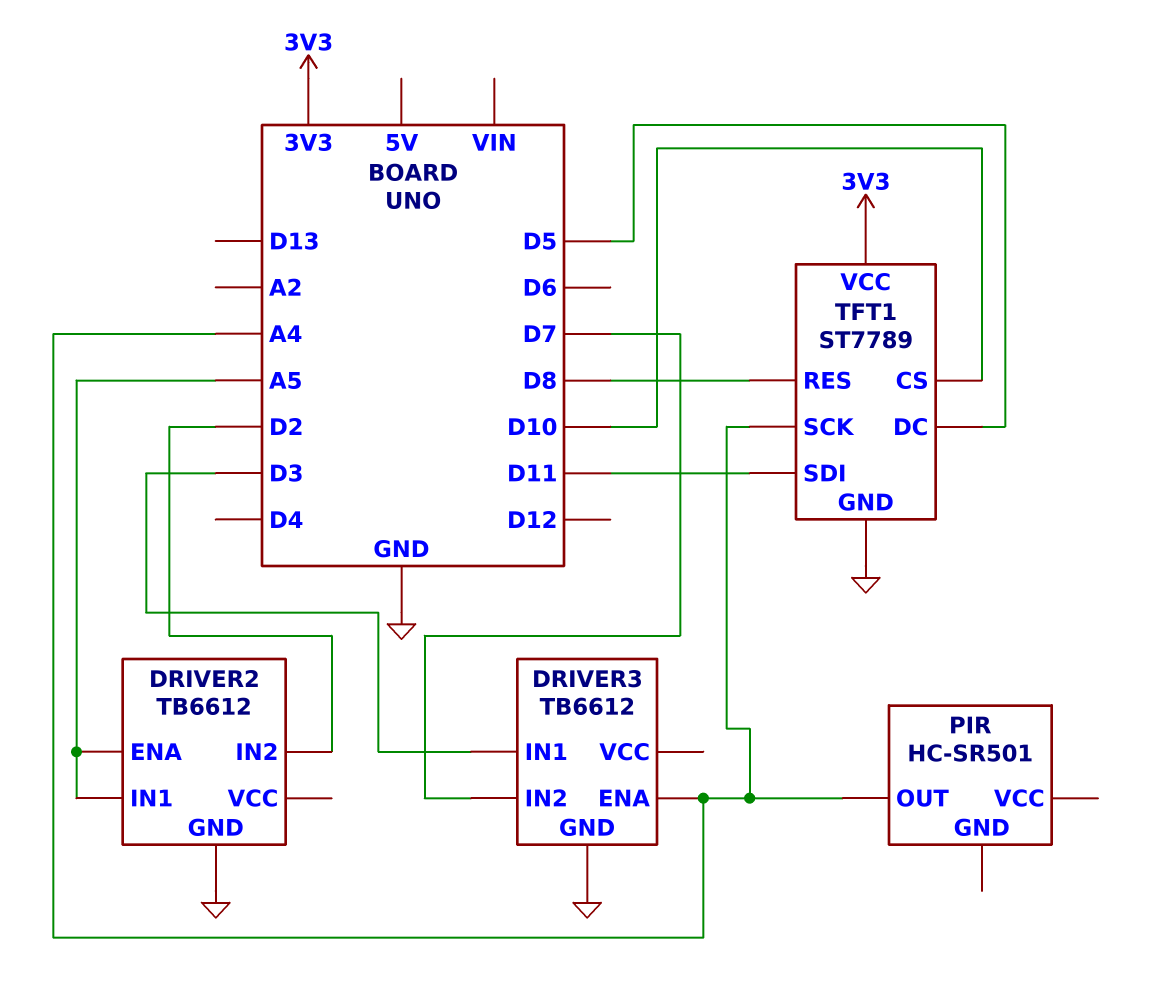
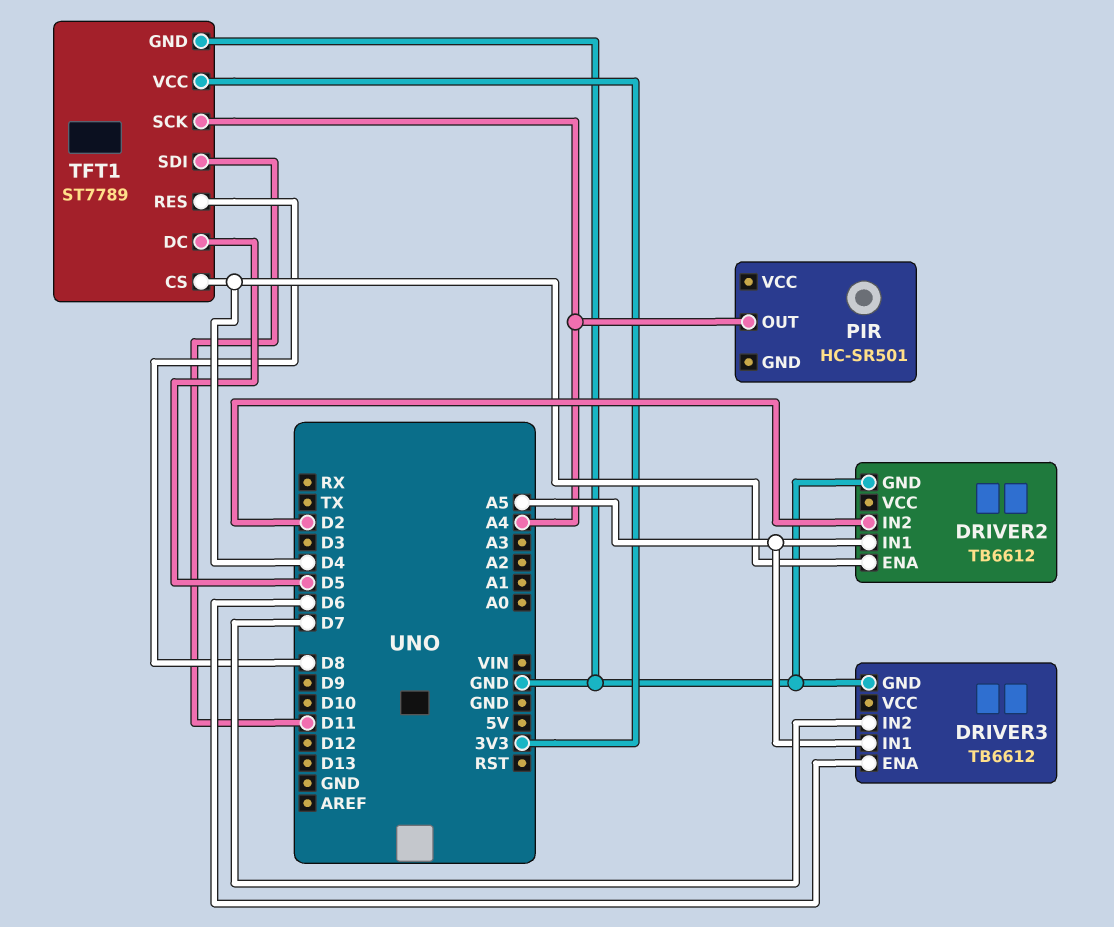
DRIVER2 pin ENA: A5 -> D4
DRIVER3 pin ENA: A4 -> D6
DRIVER3 pin IN1: D3 -> A5
TFT1 pin CS: D10 -> D4

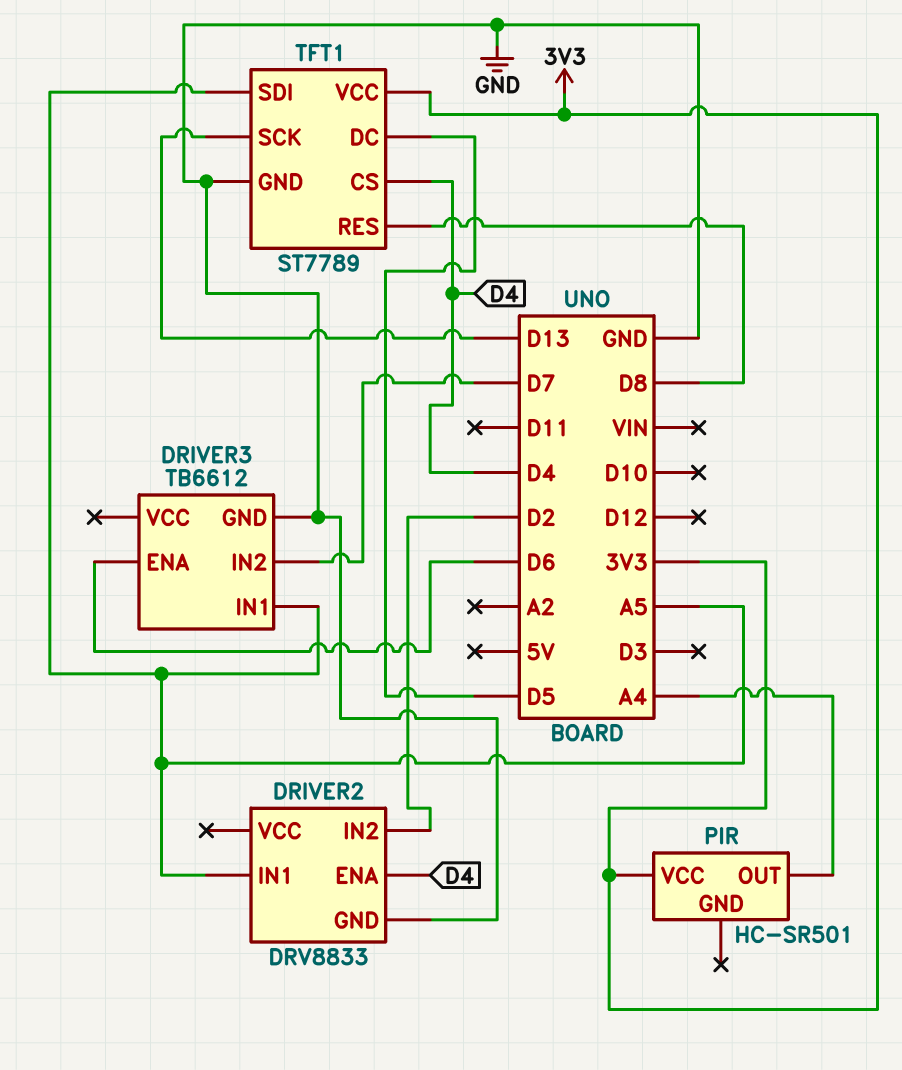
DRIVER2: TB6612 -> DRV8833
PIR pin VCC: none -> 3V3
TFT1 pin SCK: A4 -> D13
TFT1 pin SDI: D11 -> A5

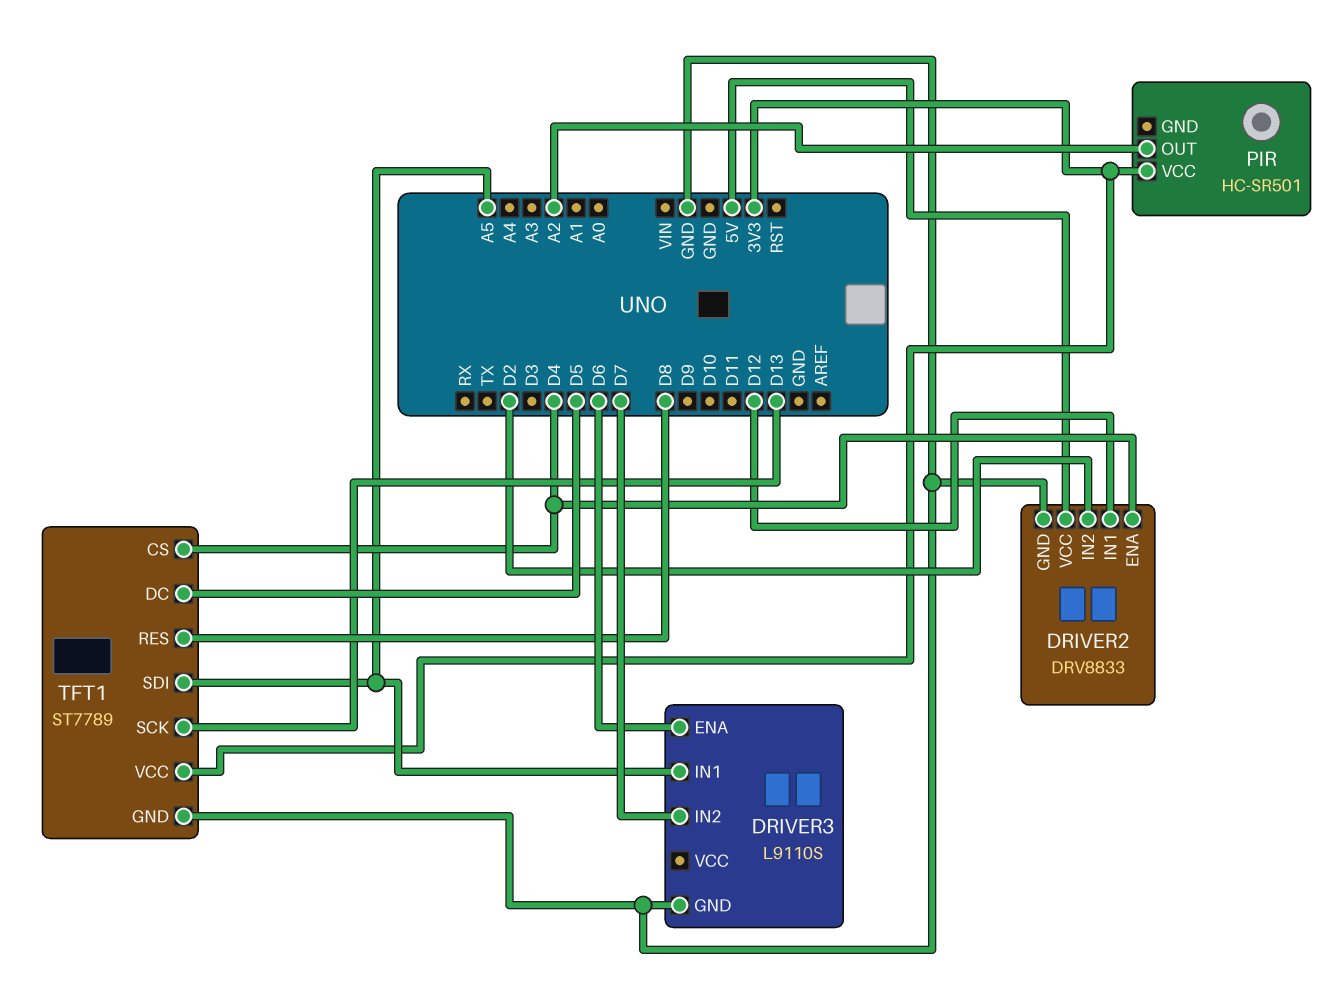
DRIVER2 pin IN1: A5 -> D12
DRIVER2 pin VCC: none -> 5V
DRIVER3: TB6612 -> L9110S
PIR pin OUT: A4 -> A2

